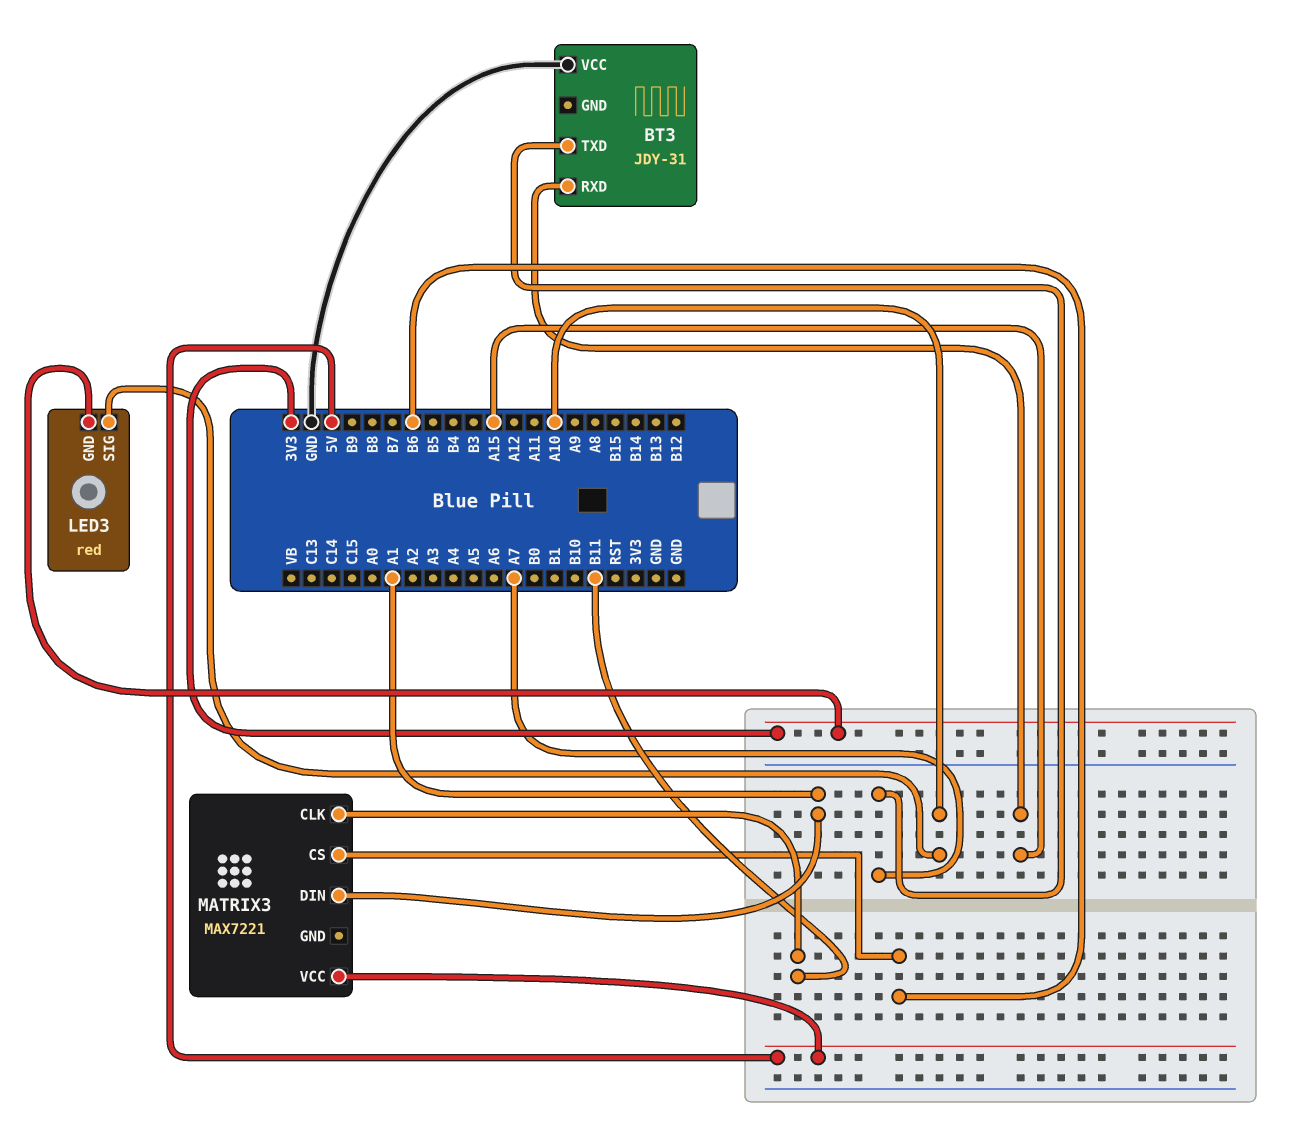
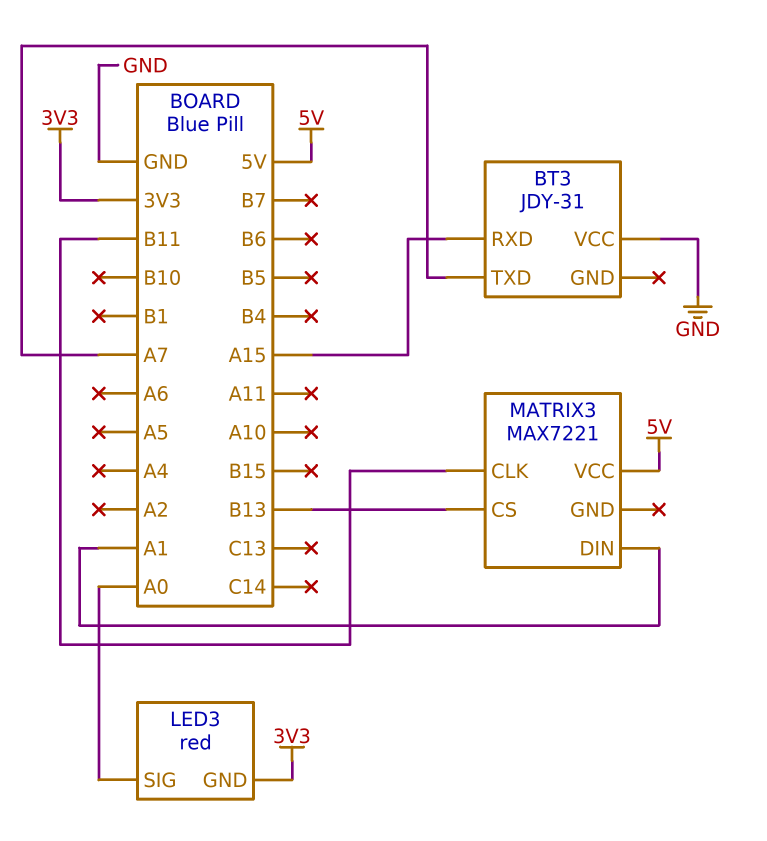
LED3 pin SIG: A10 -> A0
MATRIX3 pin CS: B6 -> B13

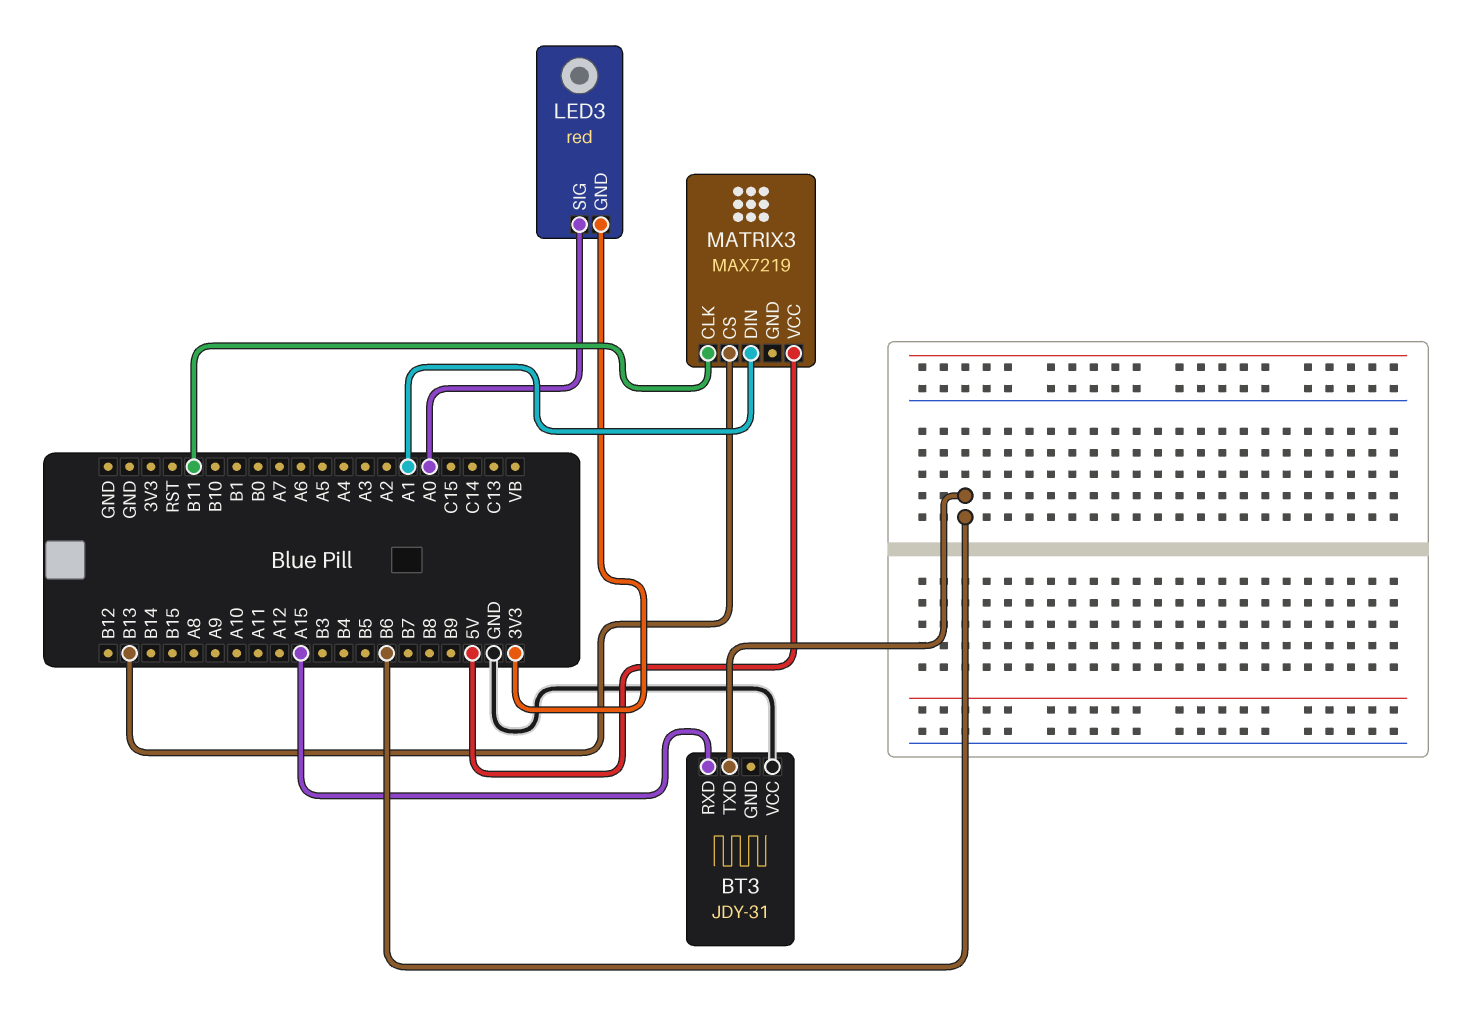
BT3 pin TXD: A7 -> B6
MATRIX3: MAX7221 -> MAX7219

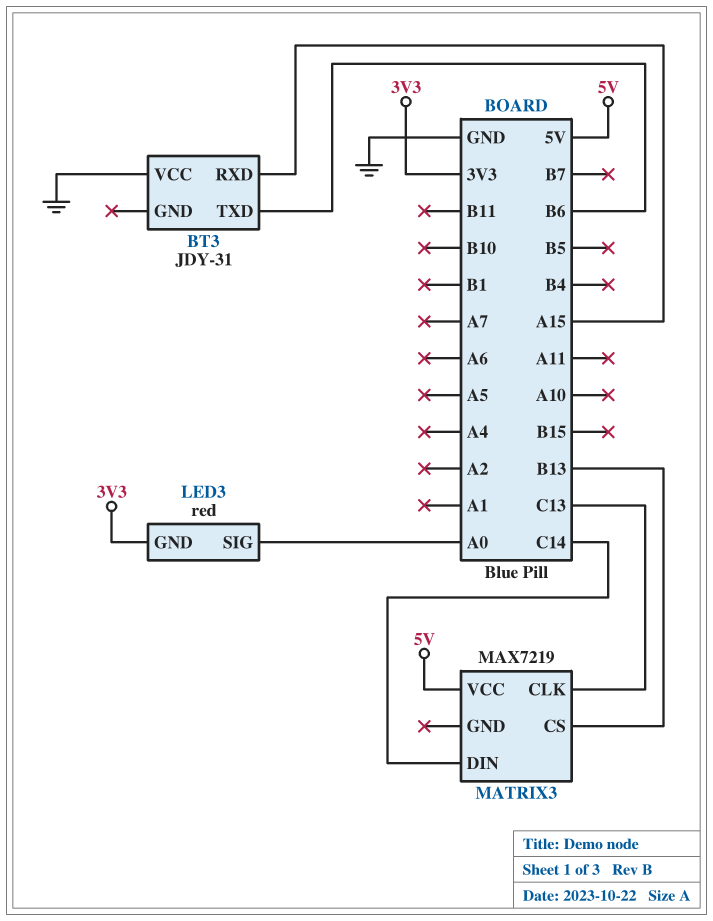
MATRIX3 pin CLK: B11 -> C13
MATRIX3 pin DIN: A1 -> C14

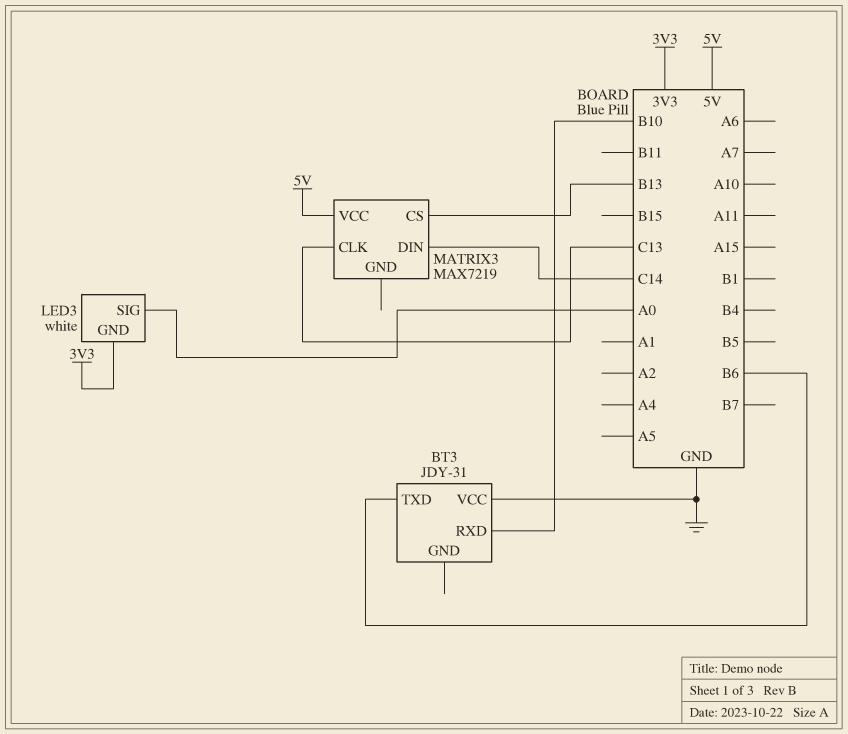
BT3 pin RXD: A15 -> B10
LED3: red -> white

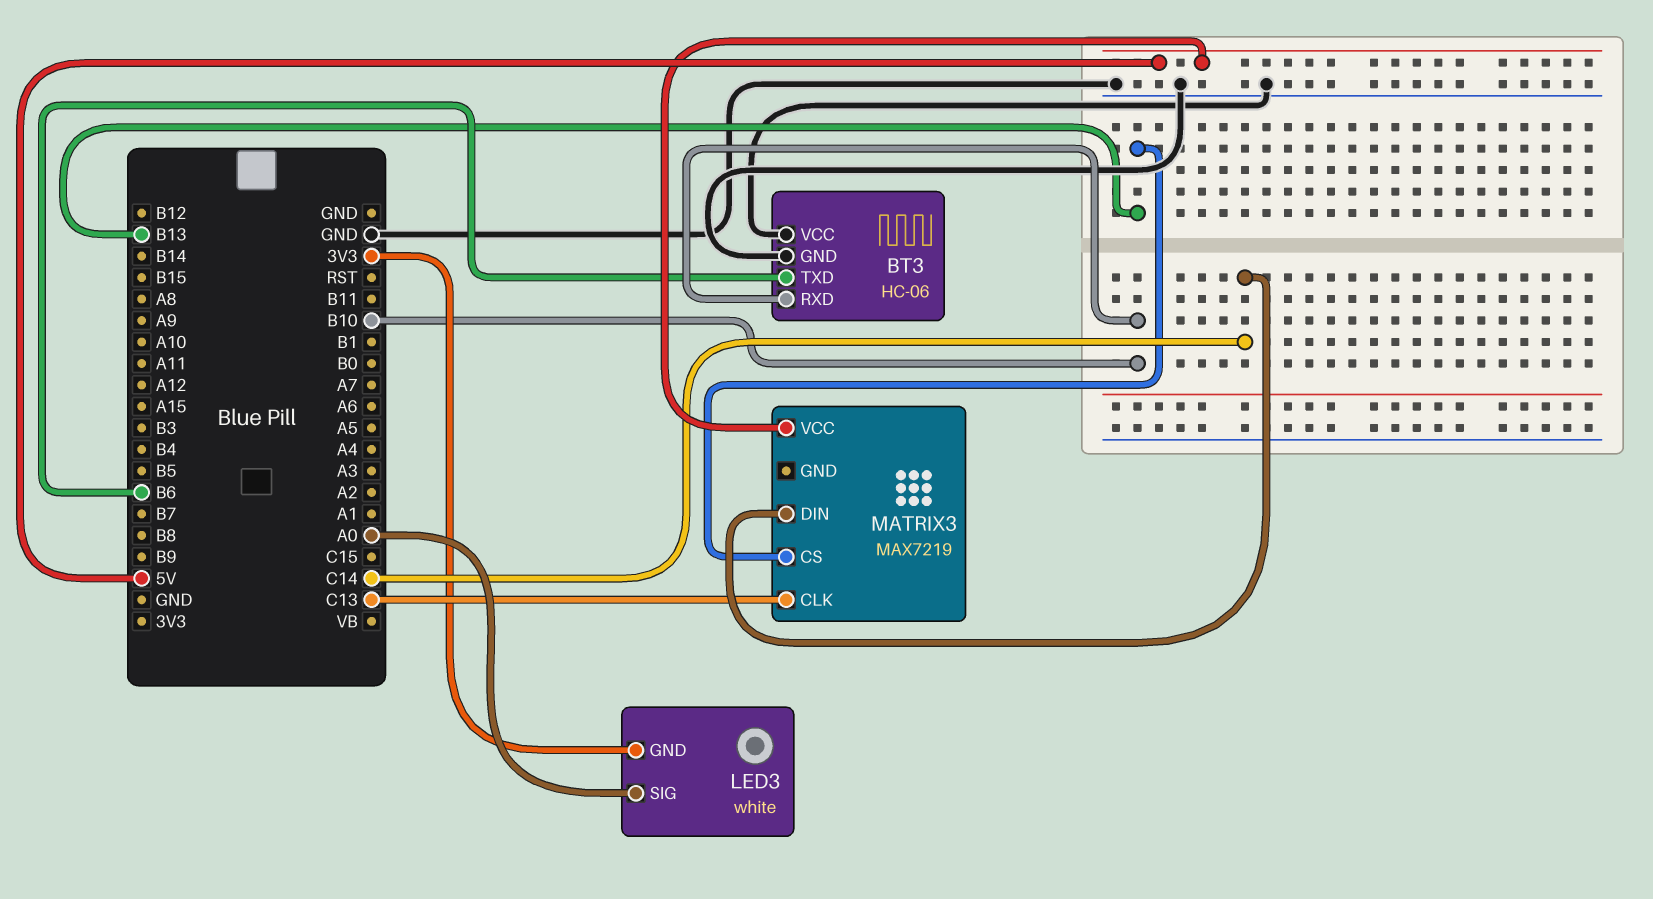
BT3: JDY-31 -> HC-06
BT3 pin GND: none -> GND

